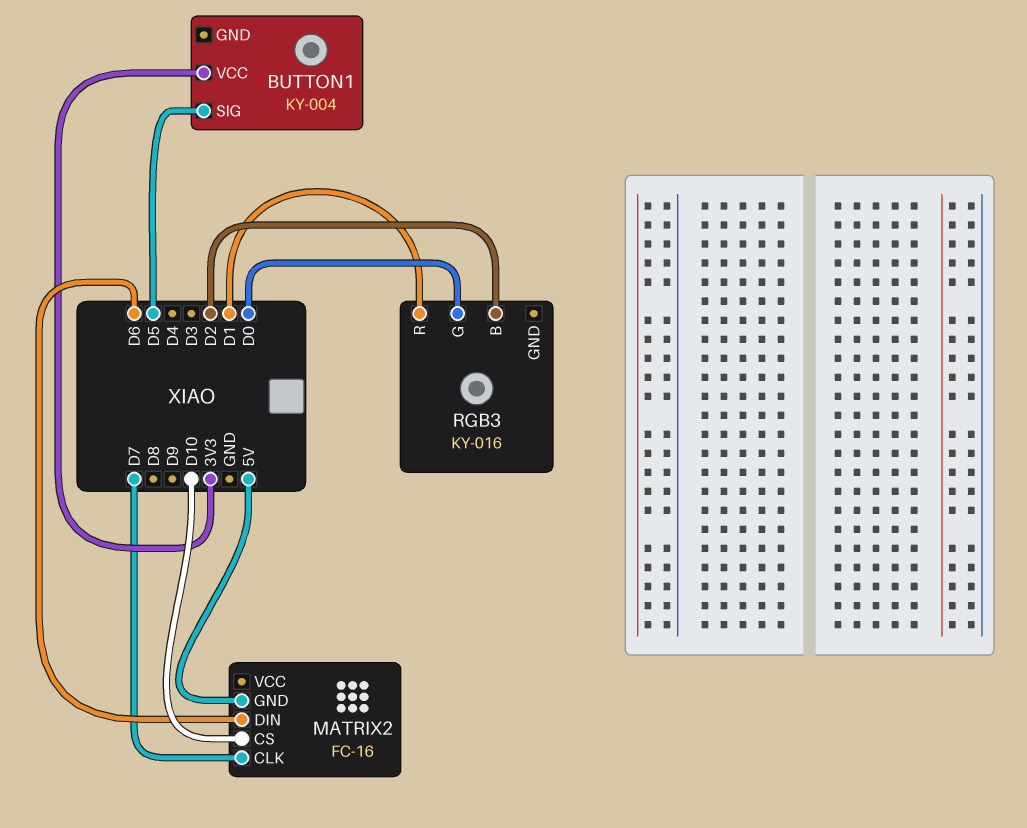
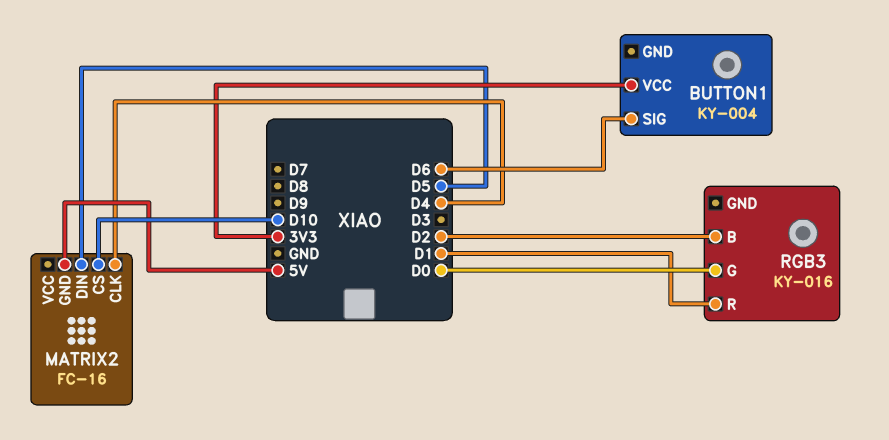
BUTTON1 pin SIG: D5 -> D6
MATRIX2 pin CLK: D7 -> D4
MATRIX2 pin DIN: D6 -> D5

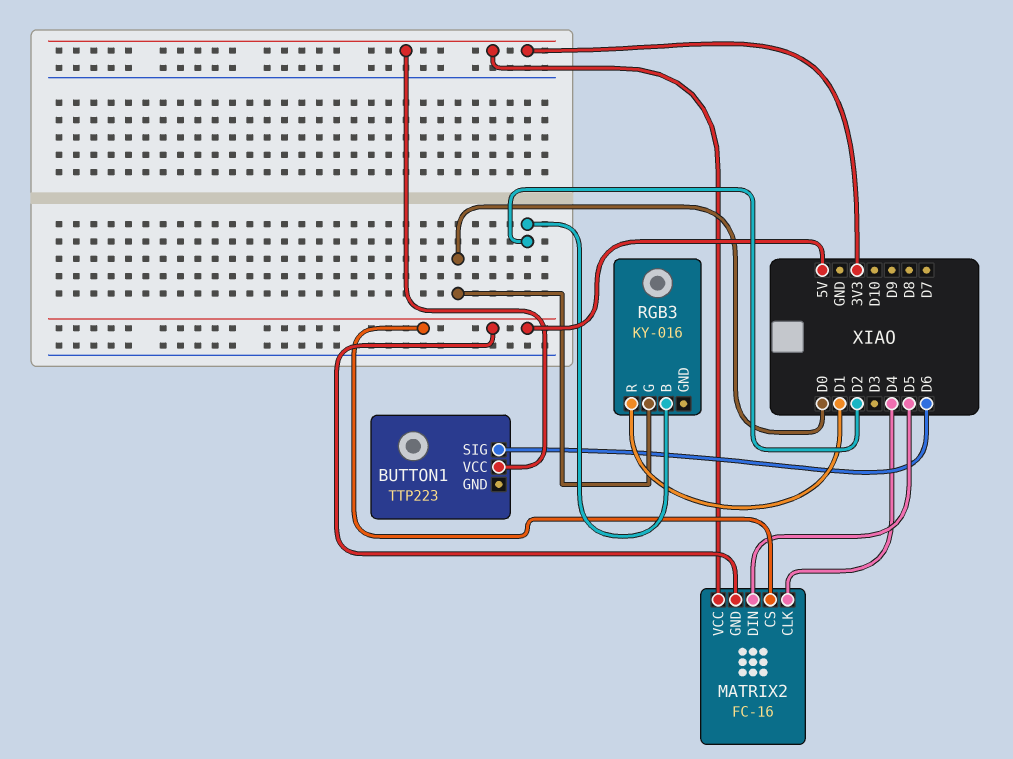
BUTTON1: KY-004 -> TTP223
MATRIX2 pin CS: D10 -> 5V
MATRIX2 pin VCC: none -> 3V3

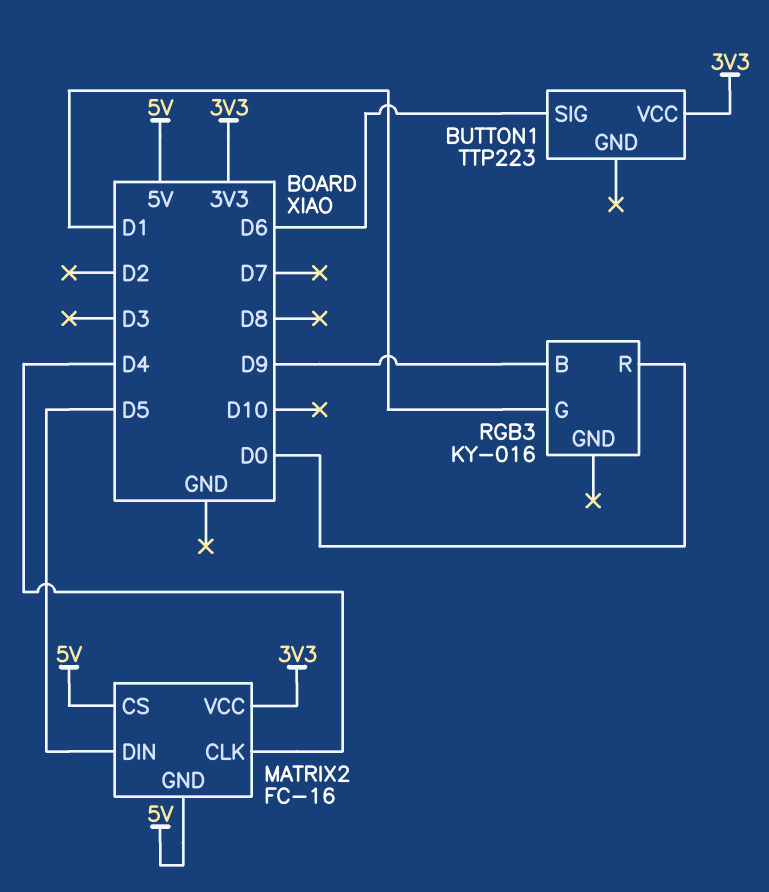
RGB3 pin B: D2 -> D9
RGB3 pin G: D0 -> D1
RGB3 pin R: D1 -> D0

